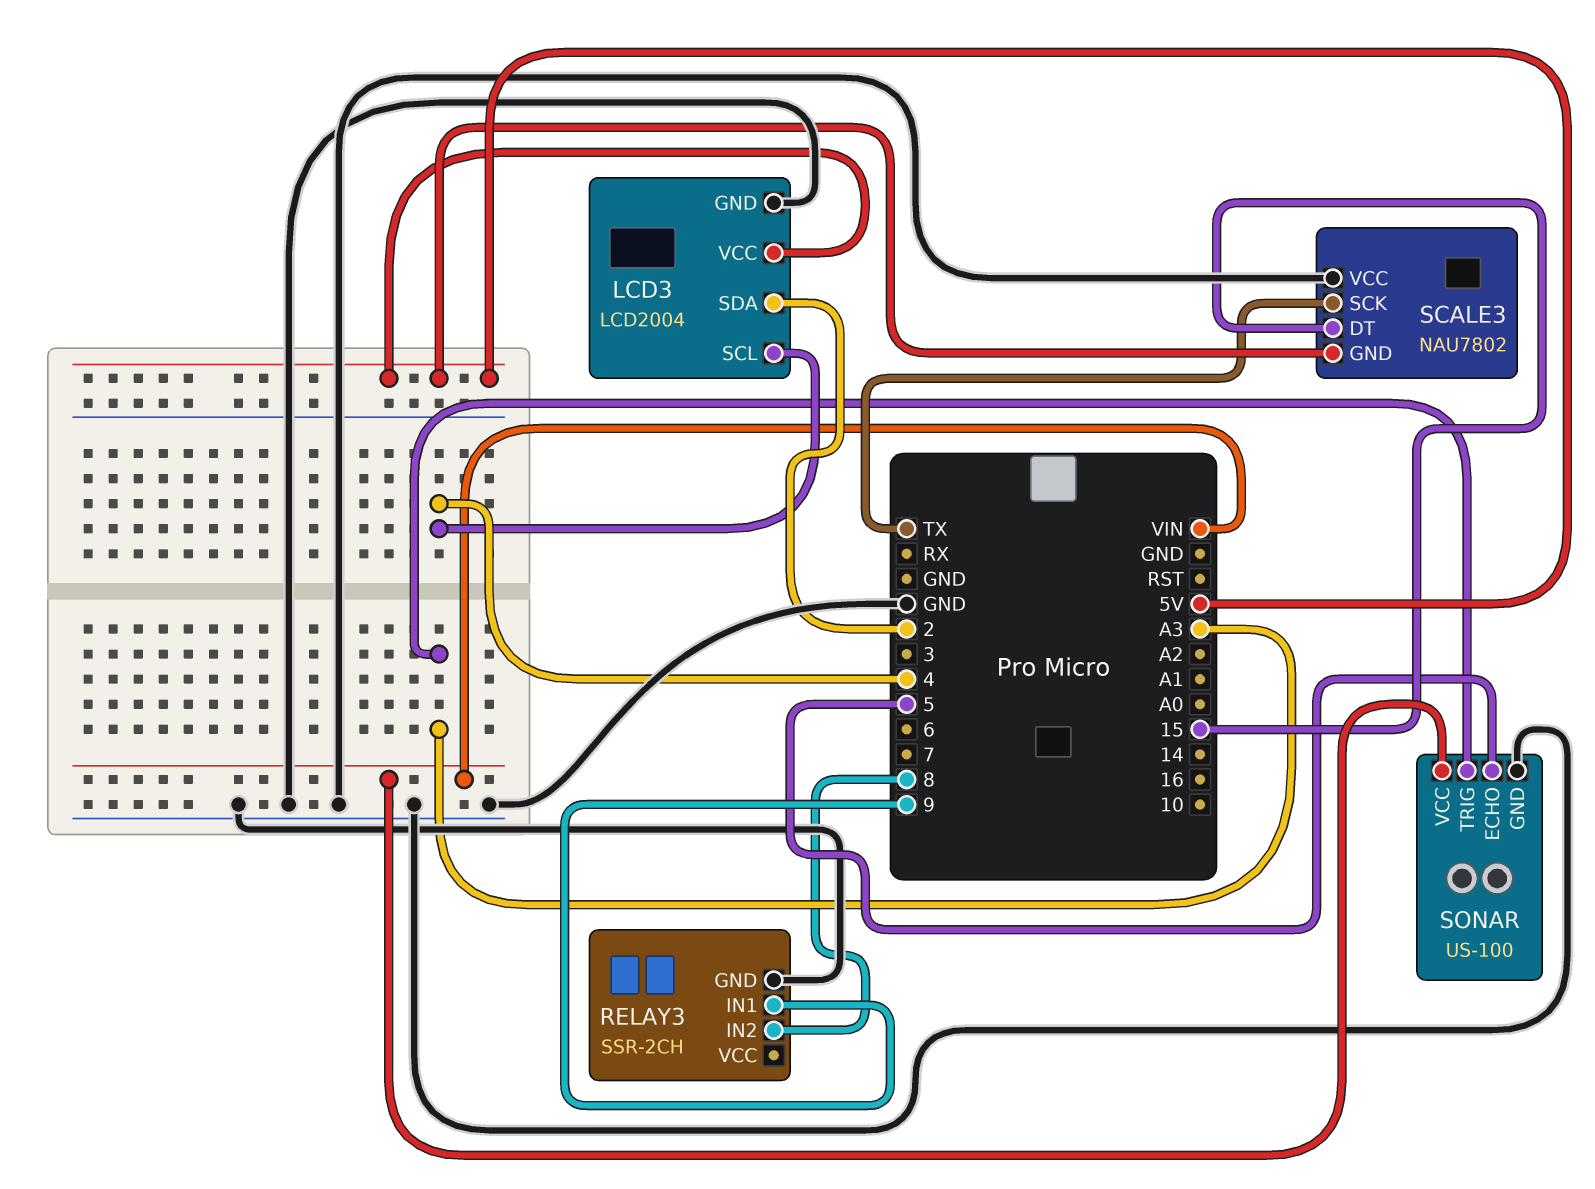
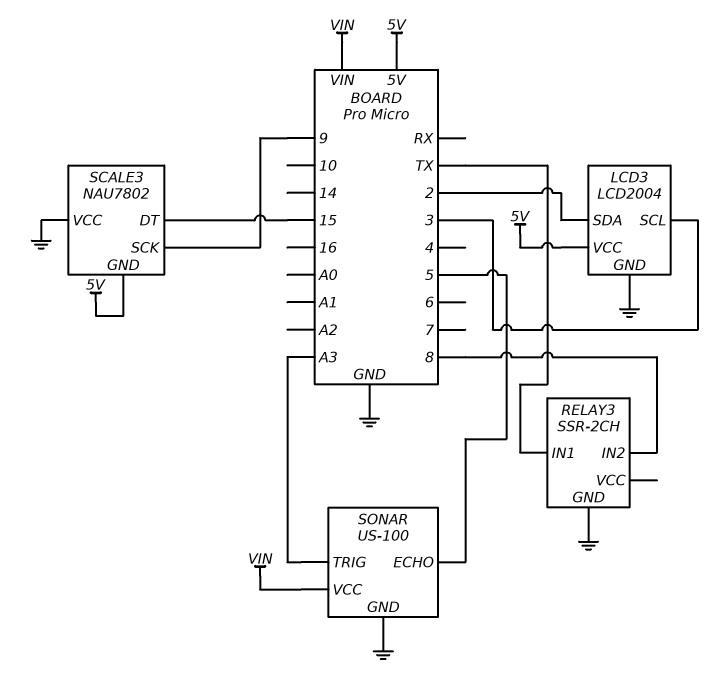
LCD3 pin SCL: 4 -> 3
RELAY3 pin IN1: 9 -> TX
SCALE3 pin SCK: TX -> 9

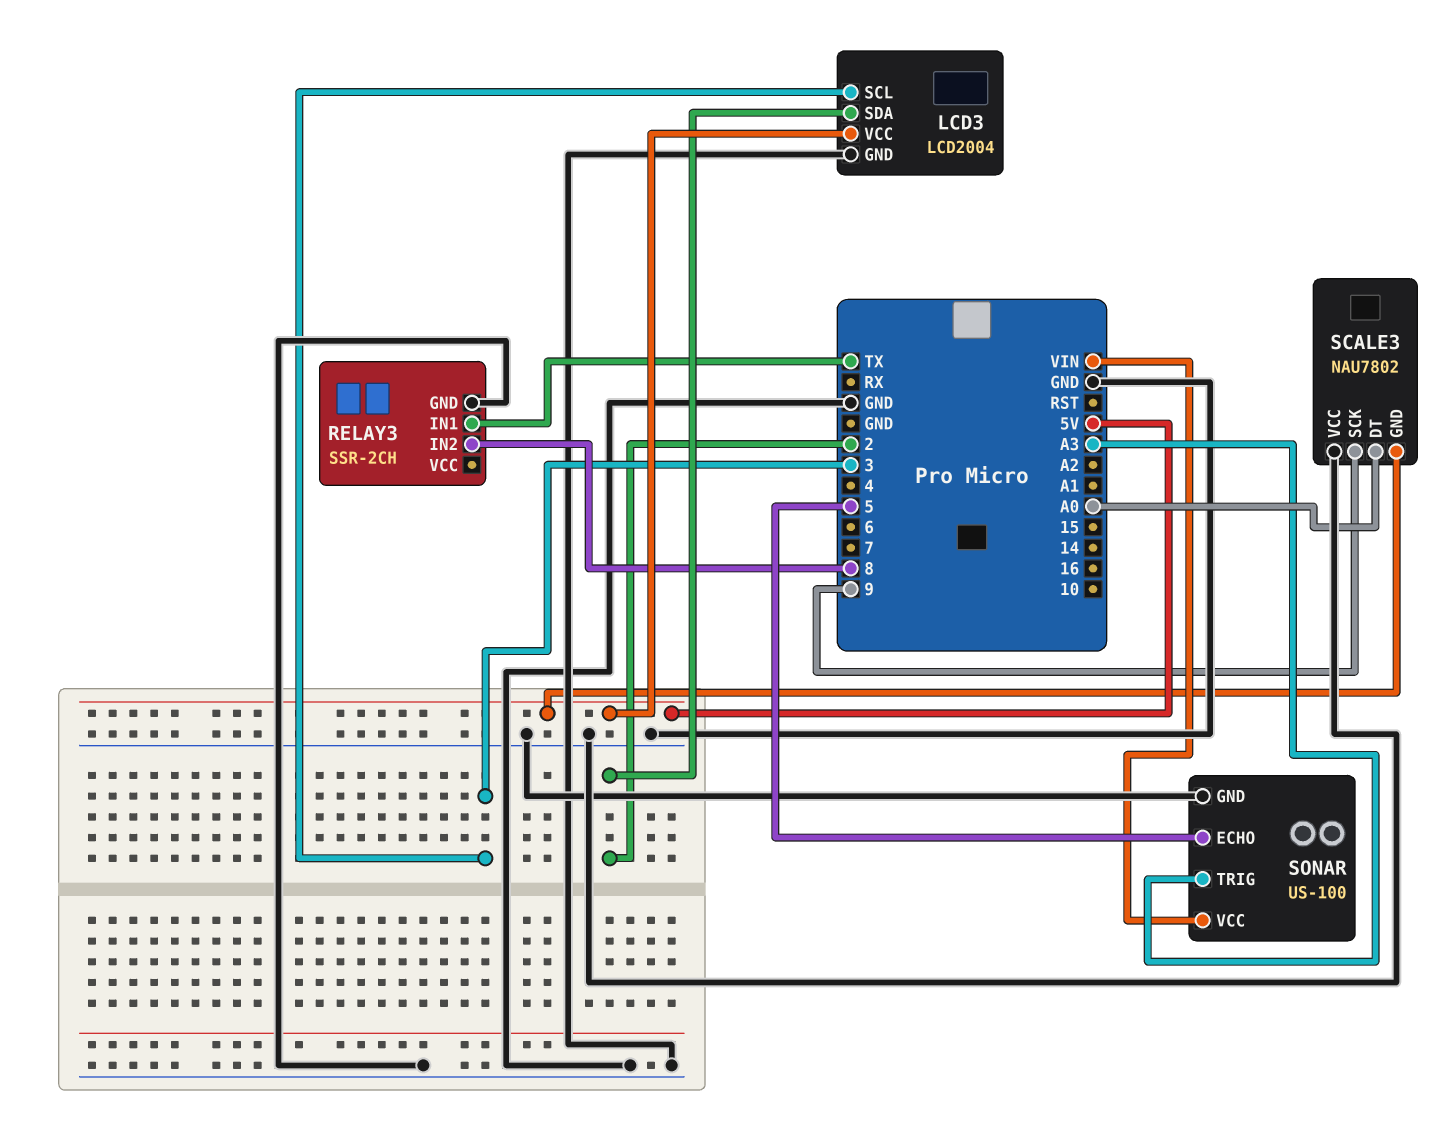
SCALE3 pin DT: 15 -> A0

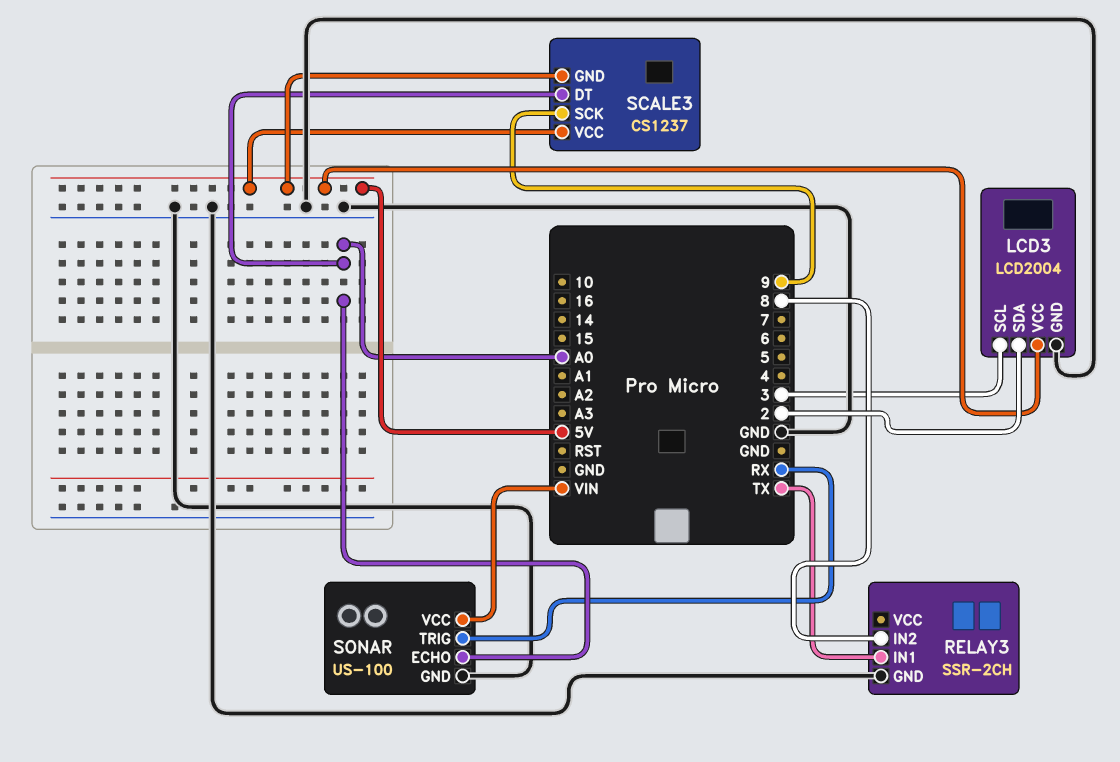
SCALE3: NAU7802 -> CS1237
SCALE3 pin VCC: GND -> 5V
SONAR pin ECHO: 5 -> A0
SONAR pin TRIG: A3 -> RX

